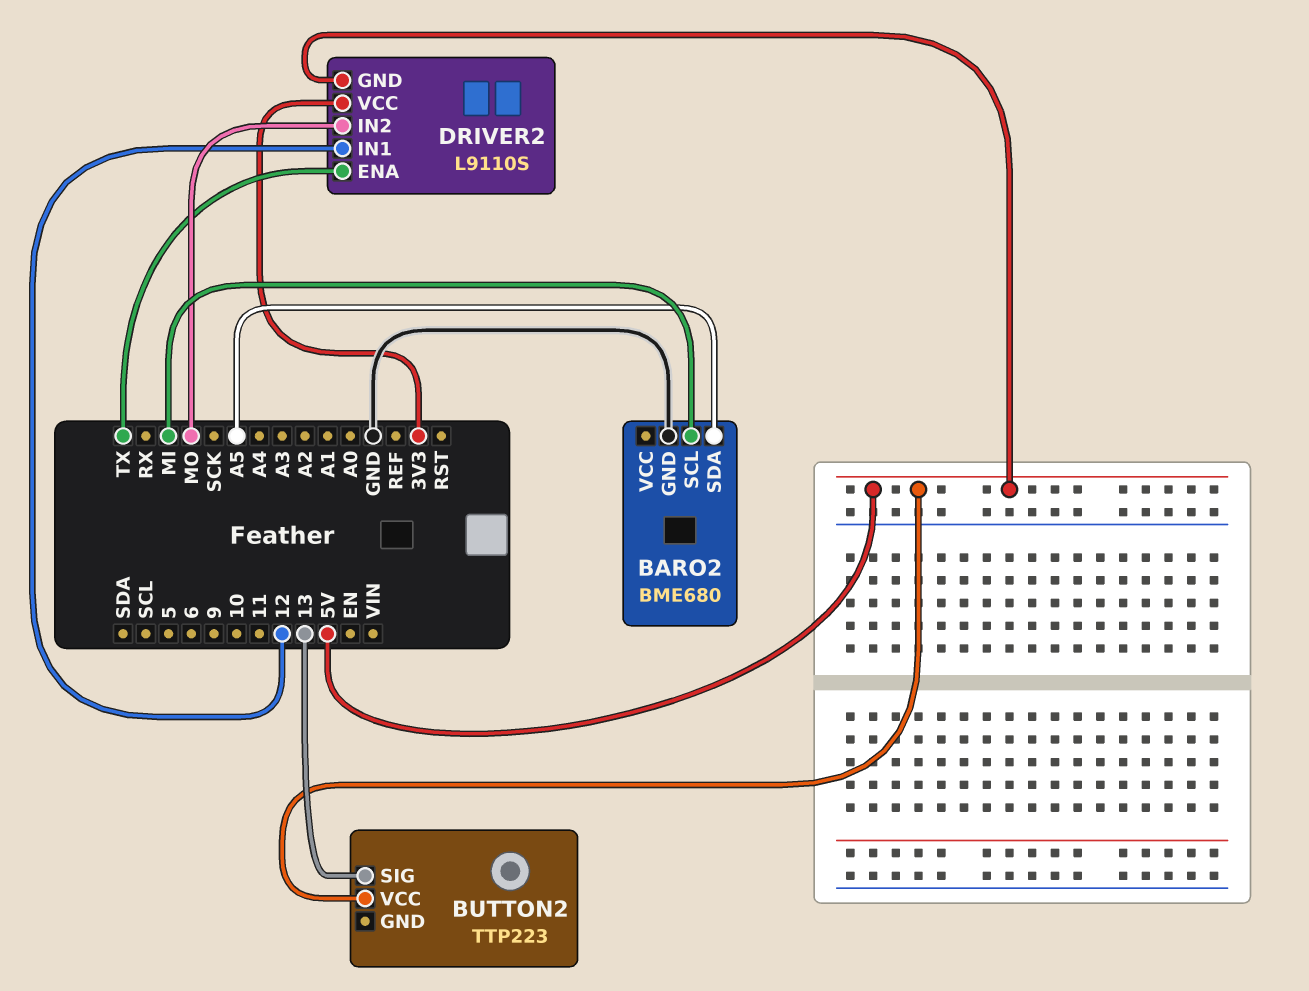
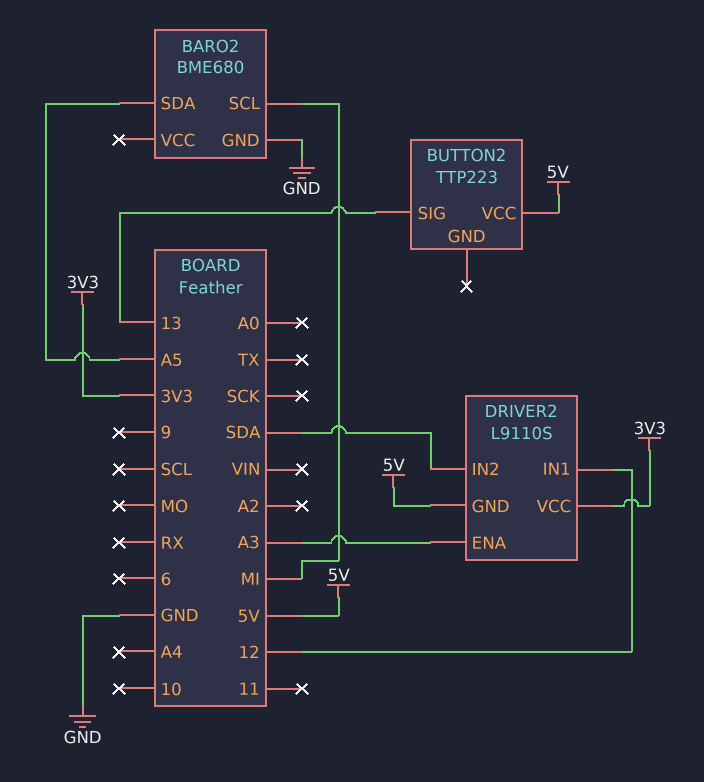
DRIVER2 pin ENA: TX -> A3
DRIVER2 pin IN2: MO -> SDA

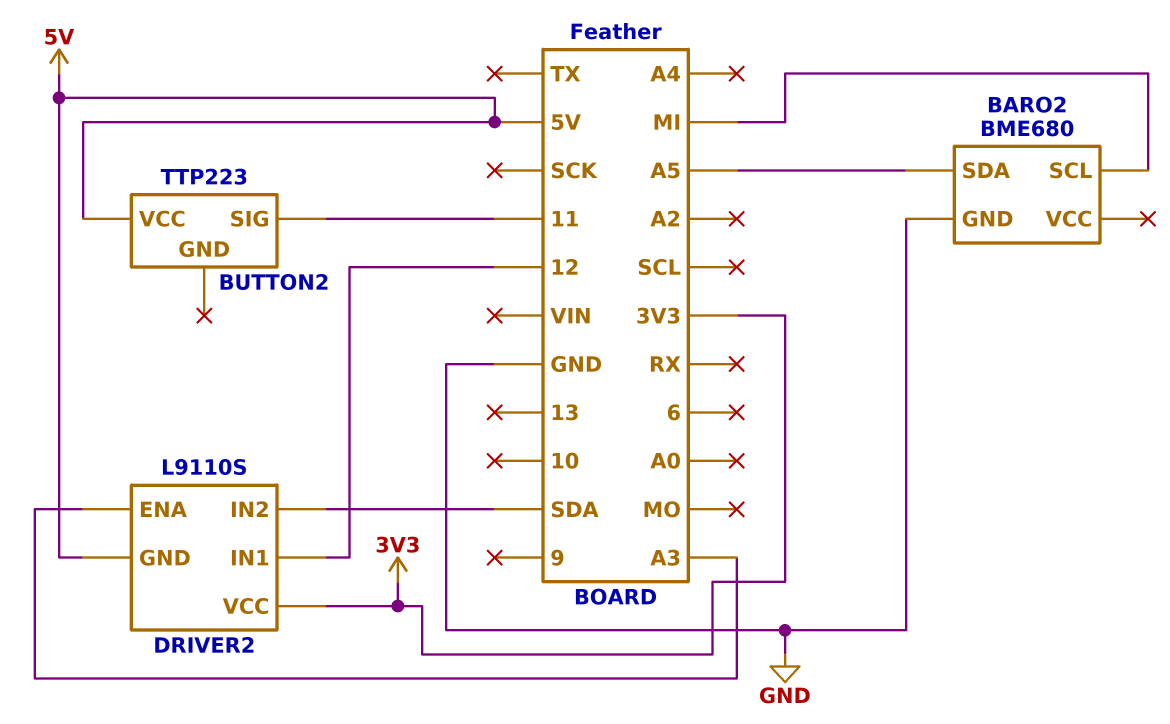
BUTTON2 pin SIG: 13 -> 11

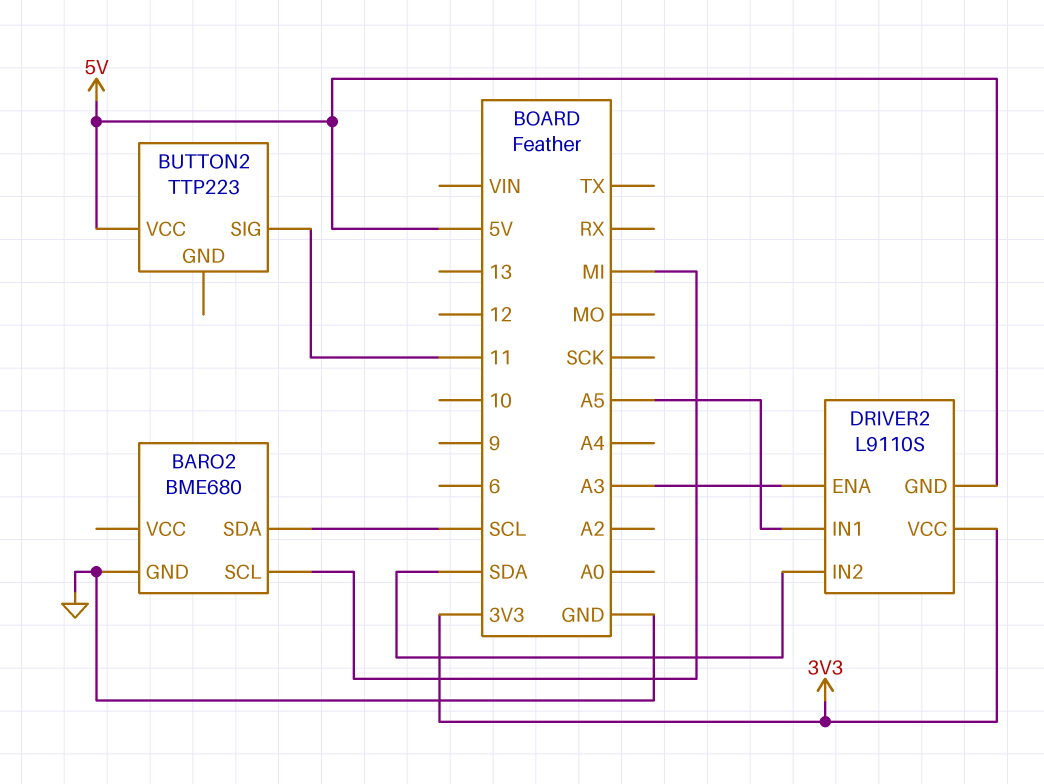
BARO2 pin SDA: A5 -> SCL
DRIVER2 pin IN1: 12 -> A5

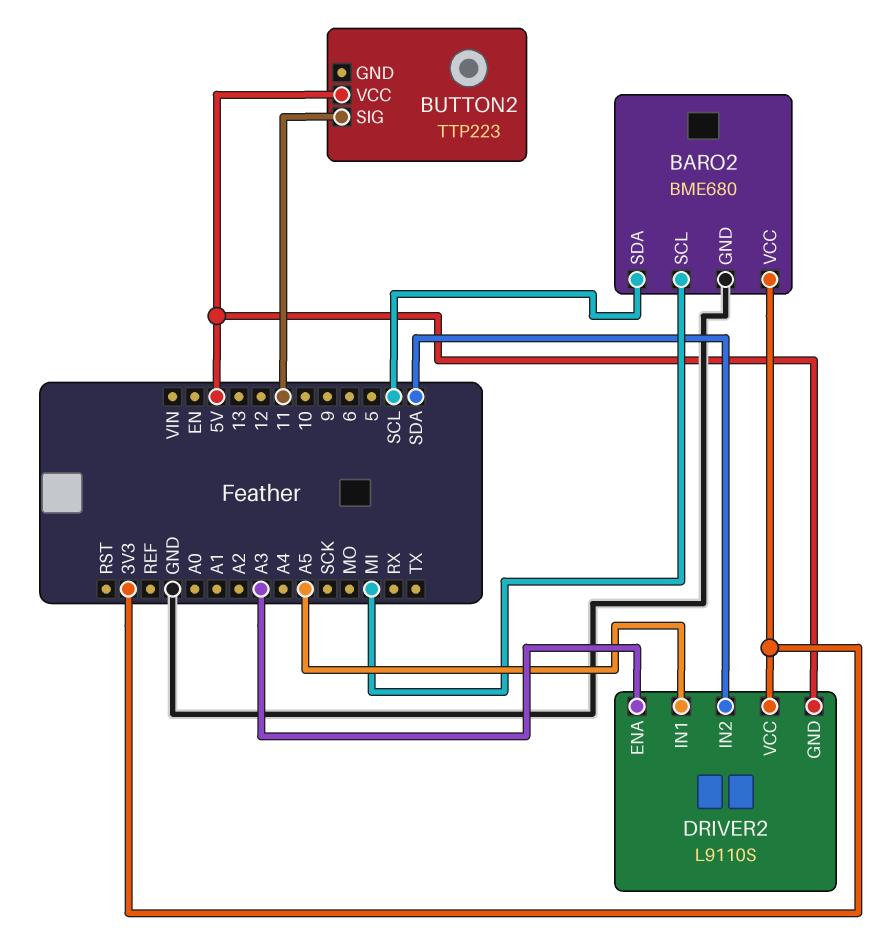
BARO2 pin VCC: none -> 3V3

